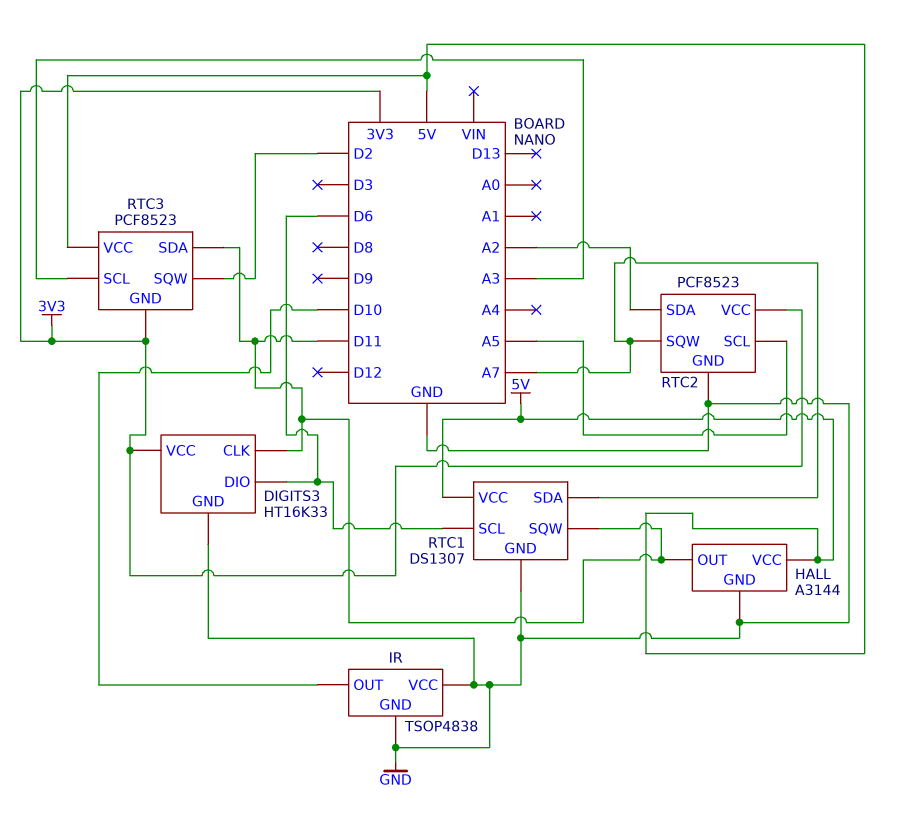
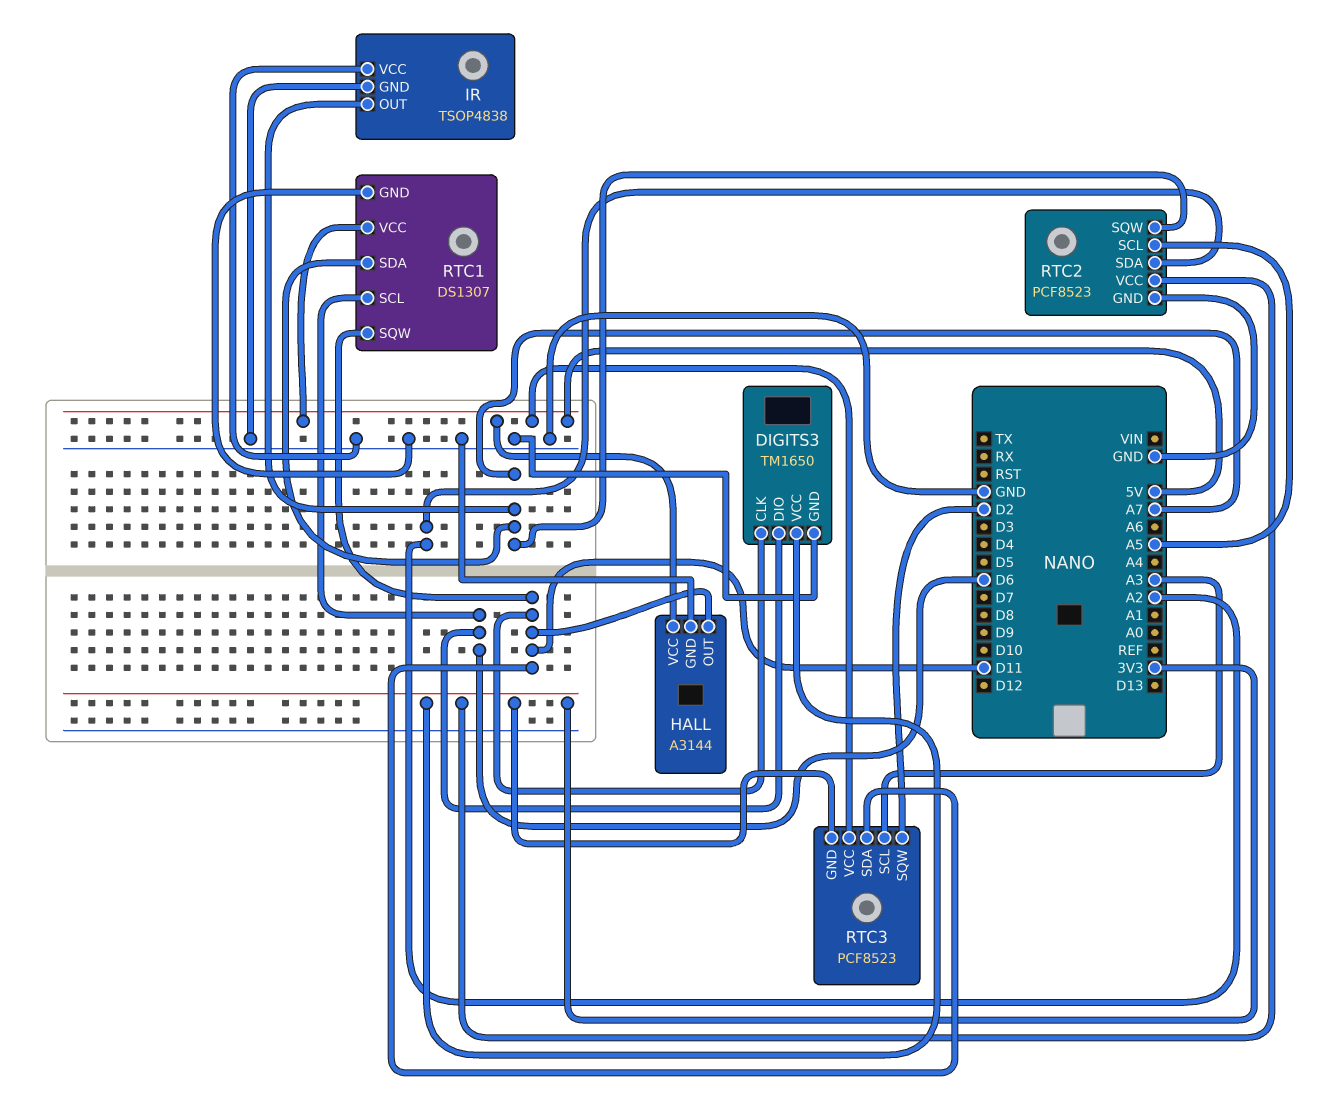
DIGITS3: HT16K33 -> TM1650
IR pin OUT: D10 -> A7

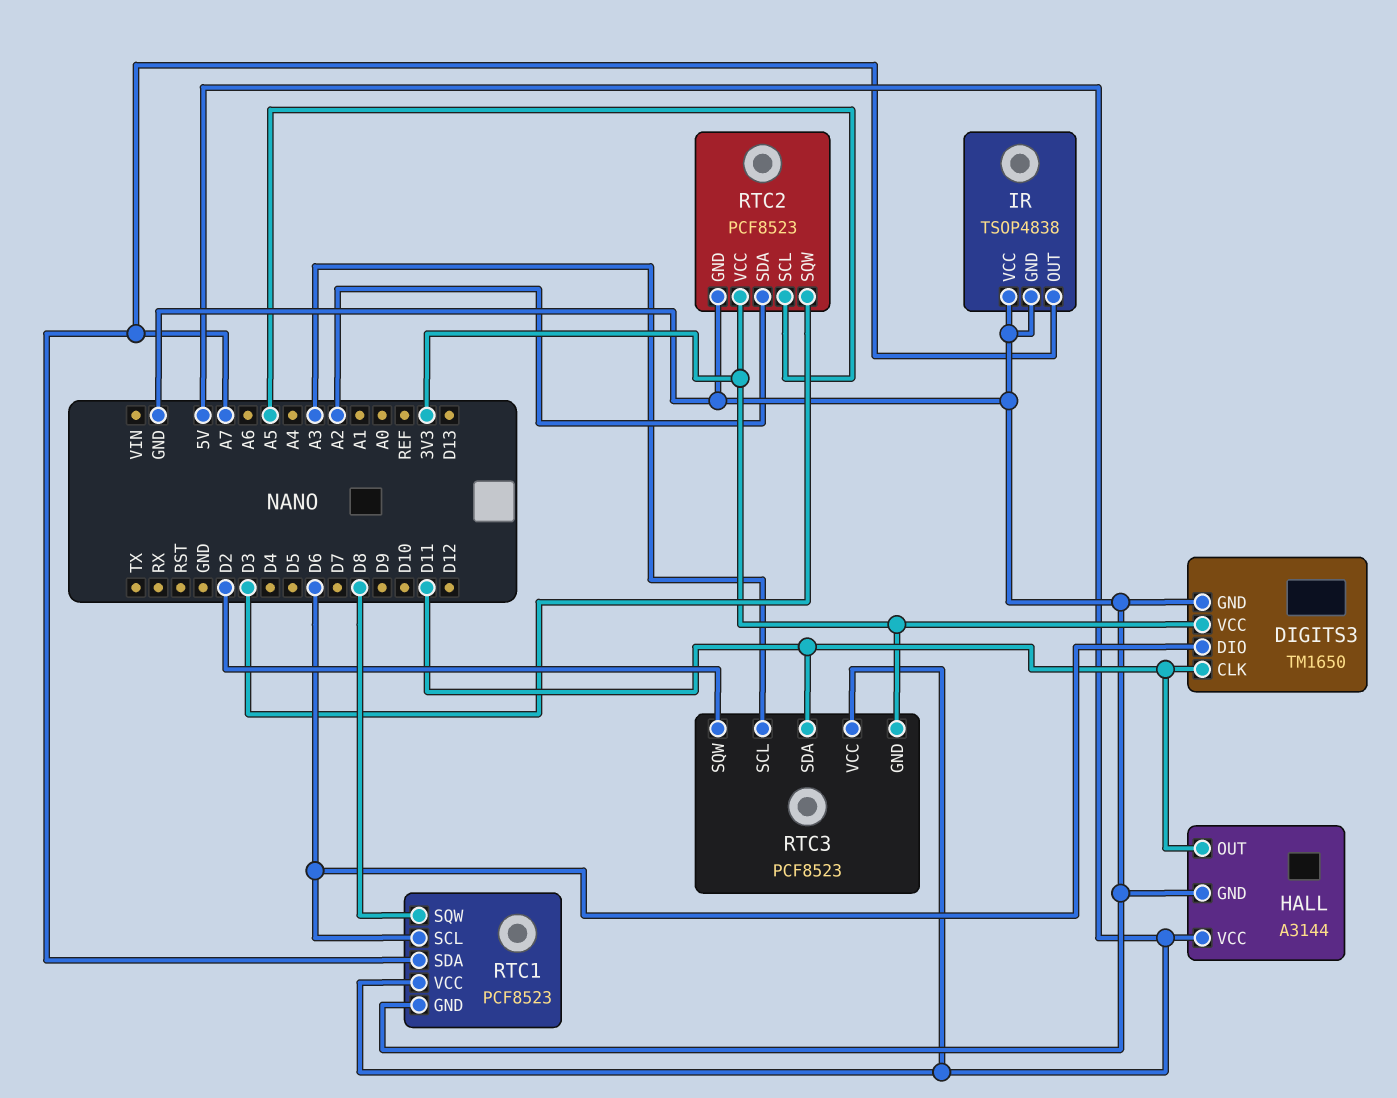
RTC1: DS1307 -> PCF8523
RTC1 pin SQW: D11 -> D8
RTC2 pin SQW: A7 -> D3

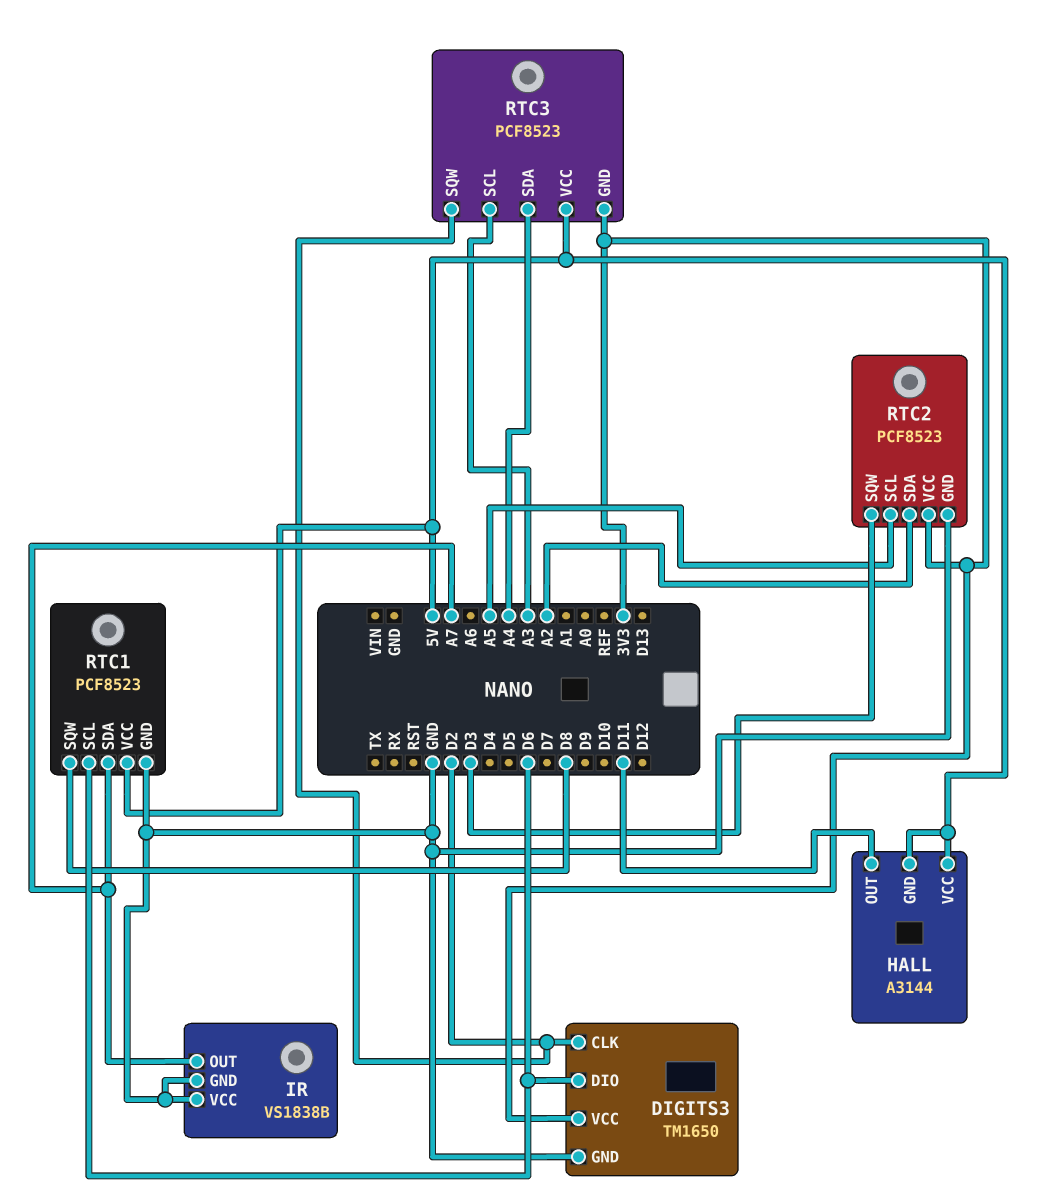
DIGITS3 pin CLK: D11 -> D2
HALL pin GND: GND -> 5V
IR: TSOP4838 -> VS1838B
RTC3 pin SDA: D11 -> A4

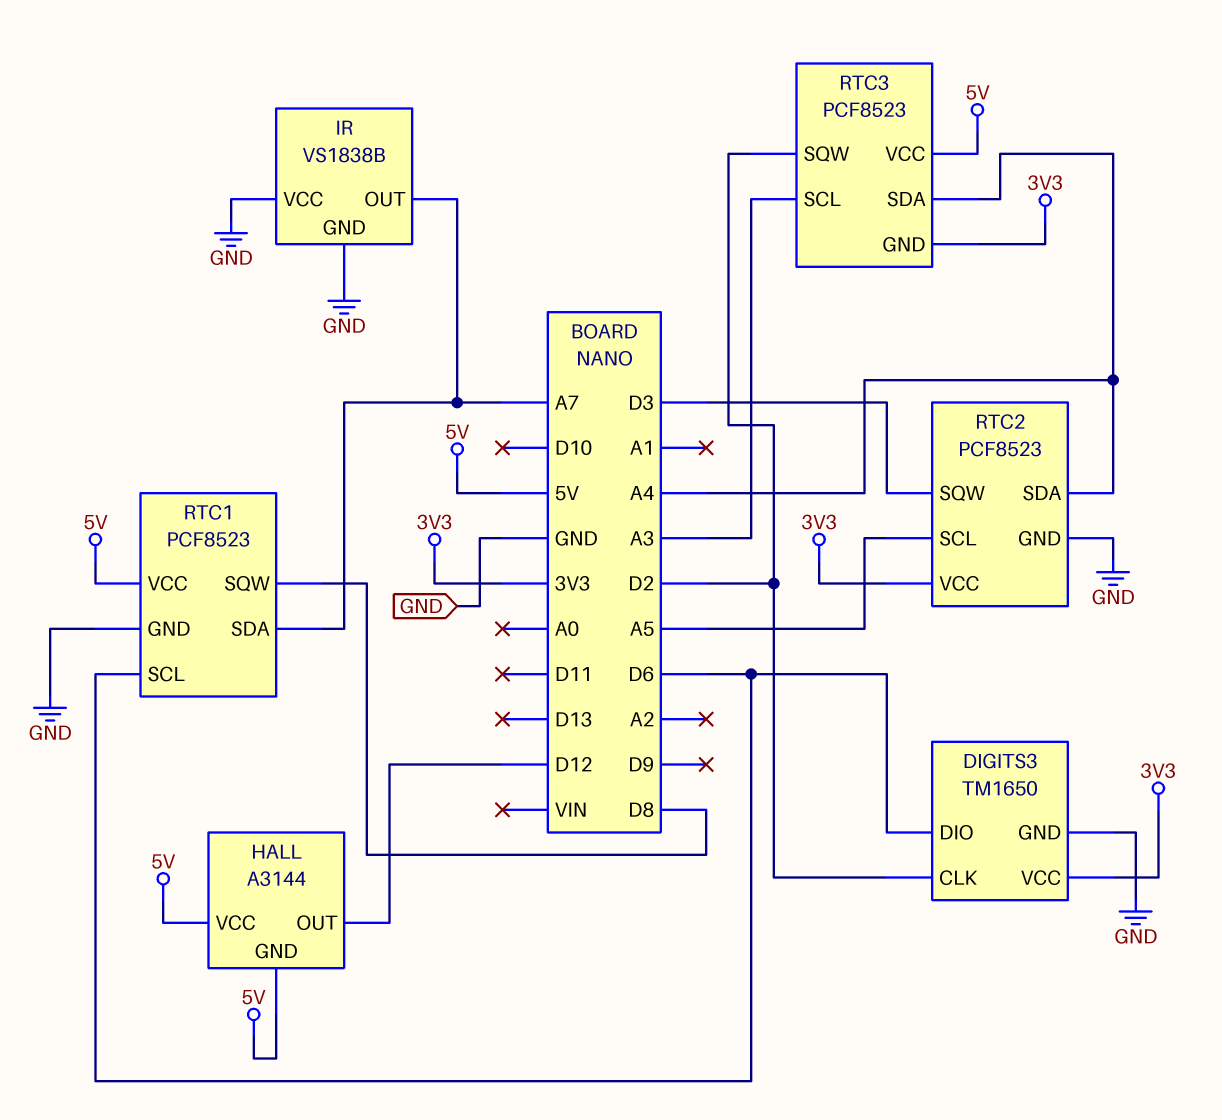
HALL pin OUT: D11 -> D12
RTC2 pin SDA: A2 -> A4

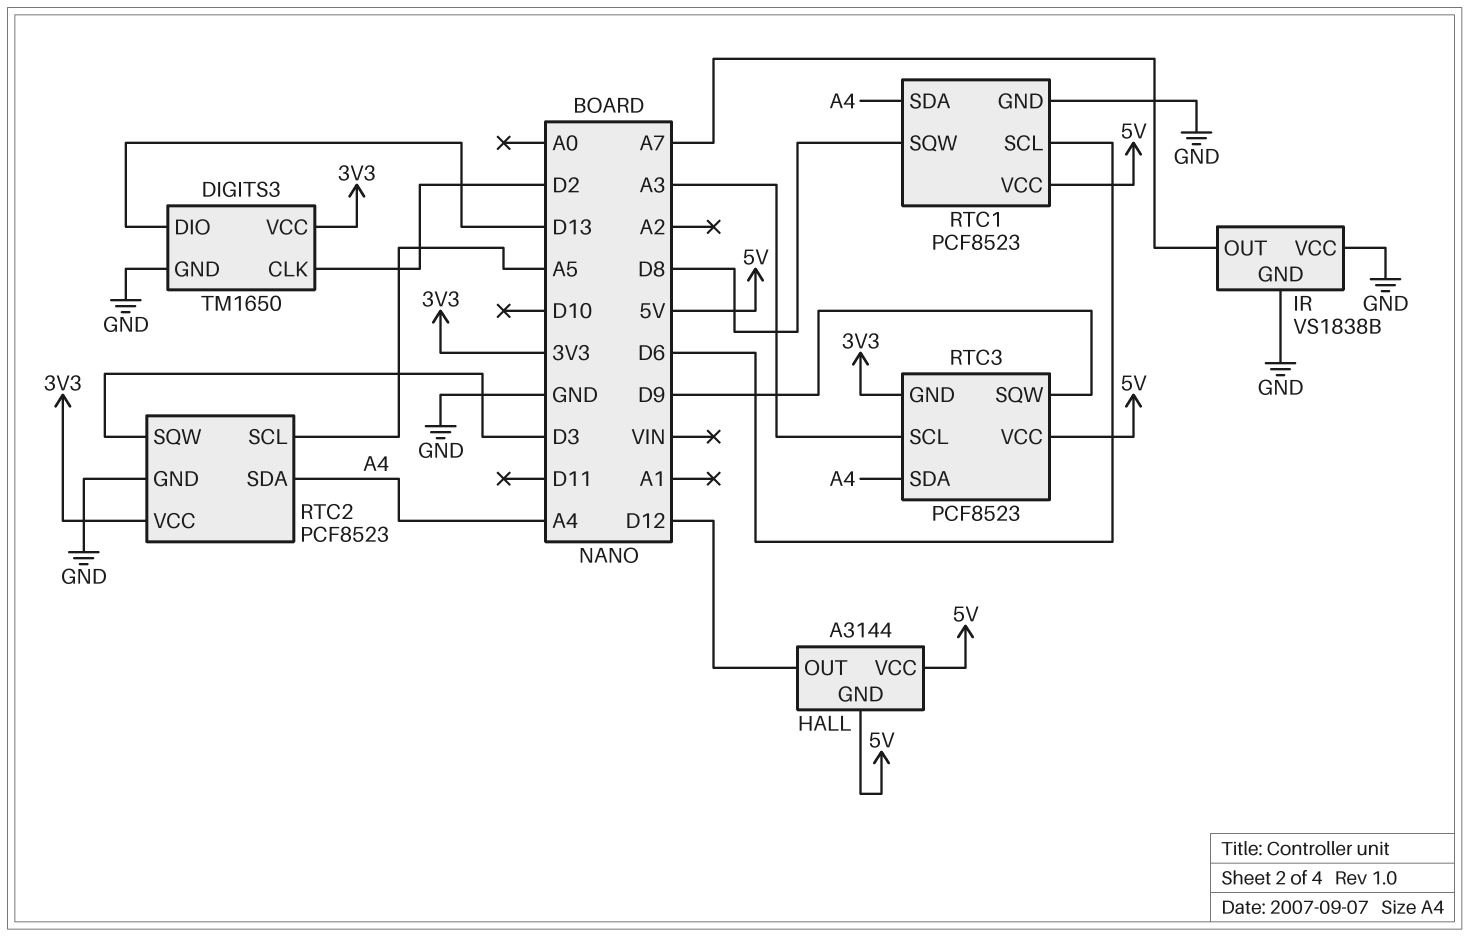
DIGITS3 pin DIO: D6 -> D13
RTC1 pin SDA: A7 -> A4
RTC3 pin SQW: D2 -> D9

